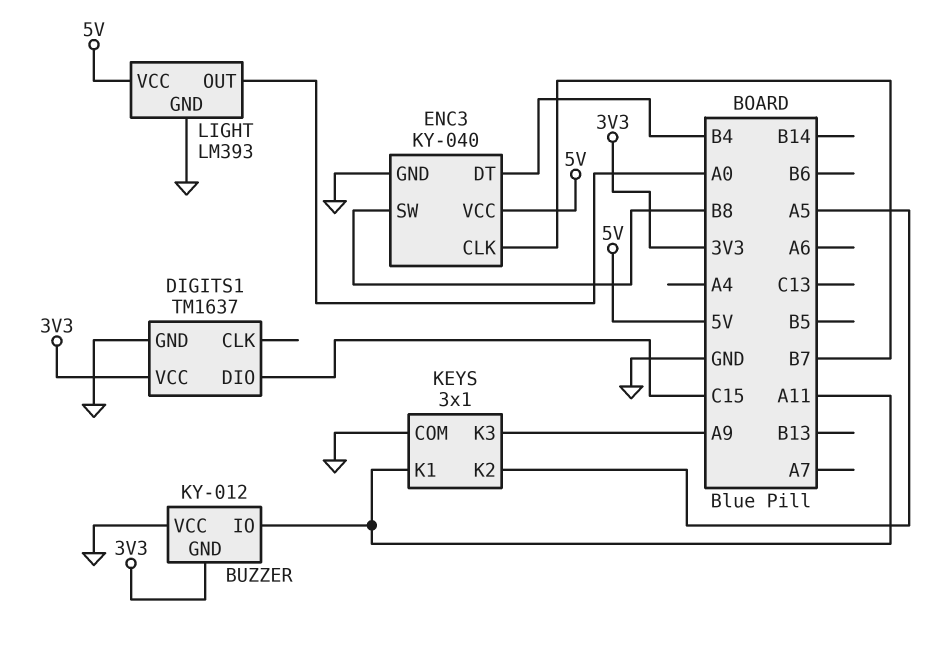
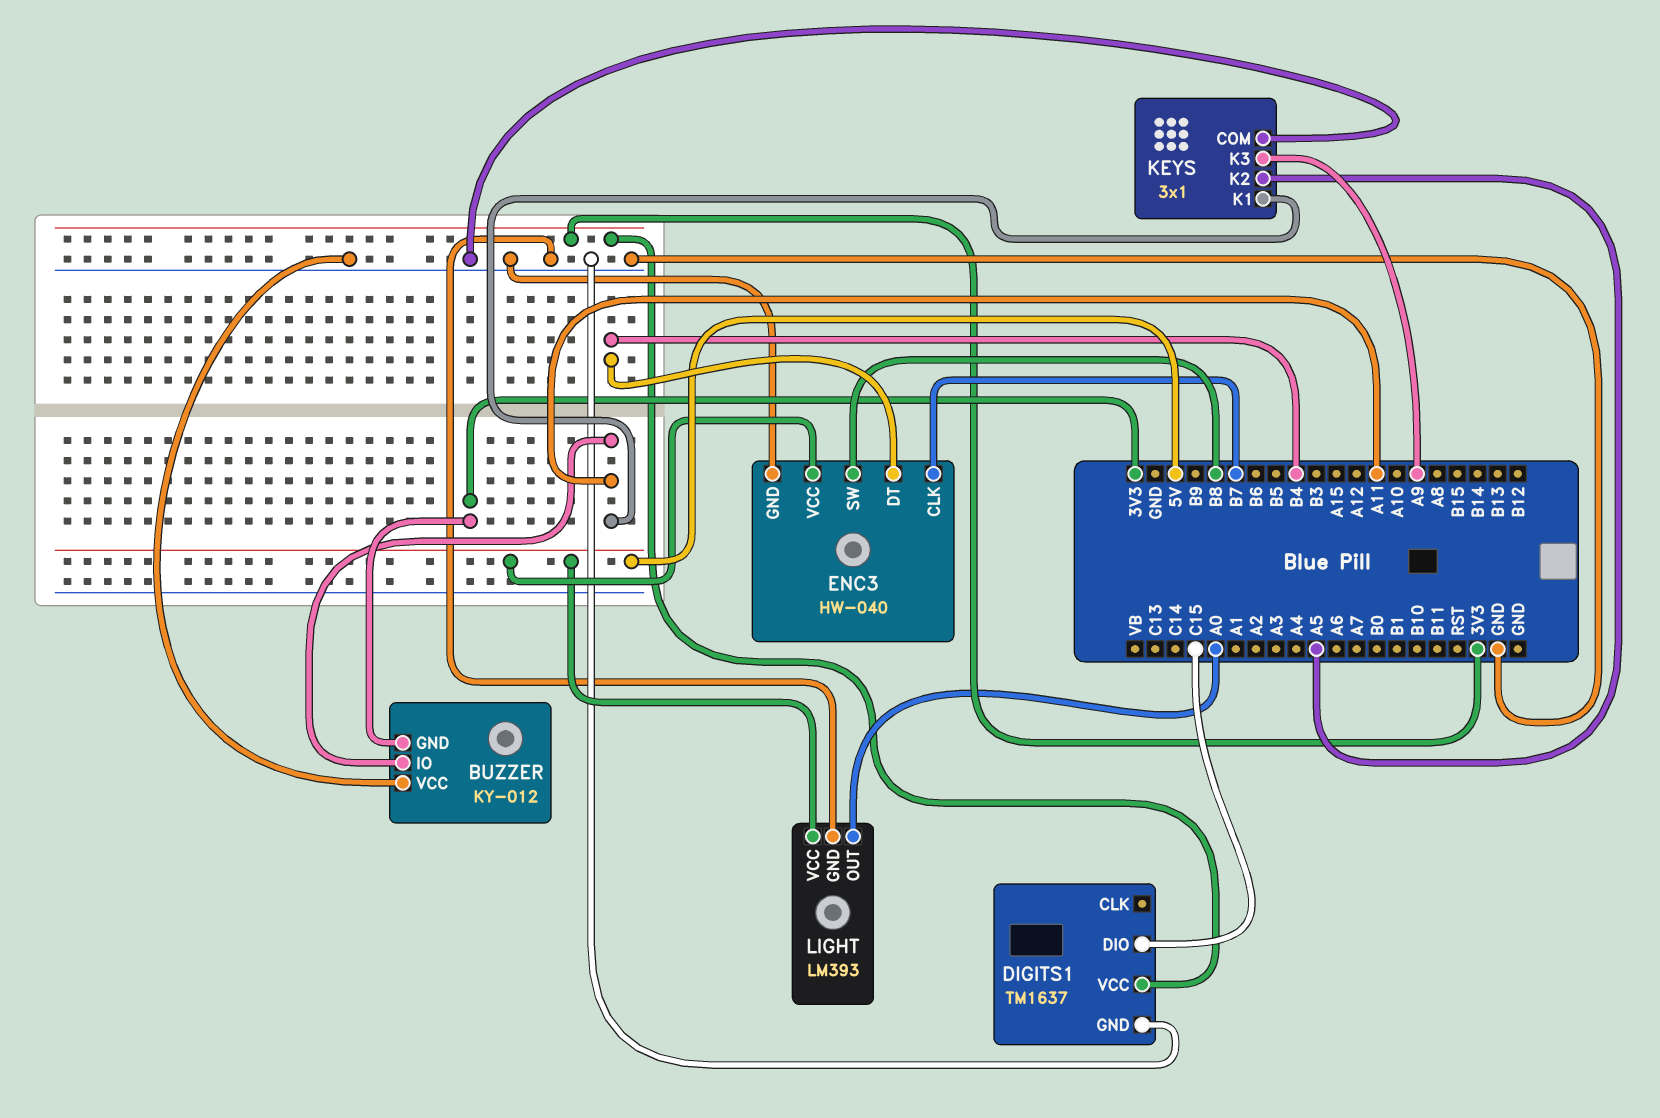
ENC3: KY-040 -> HW-040

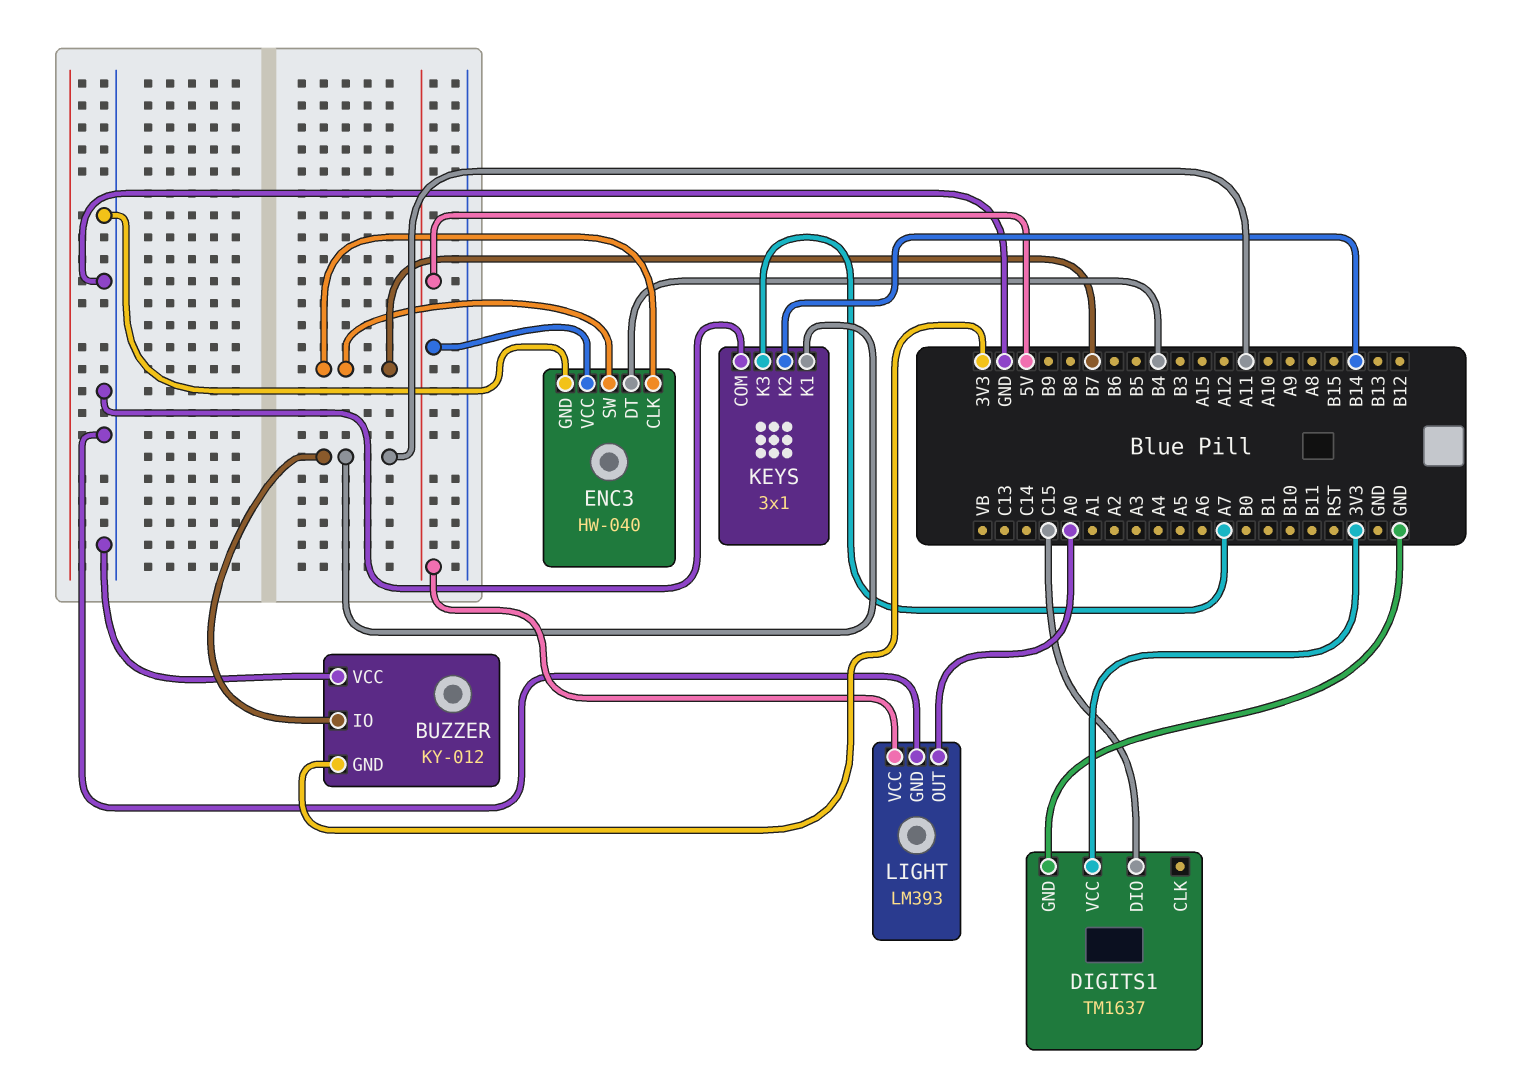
ENC3 pin SW: B8 -> B7
KEYS pin K2: A5 -> B14
KEYS pin K3: A9 -> A7

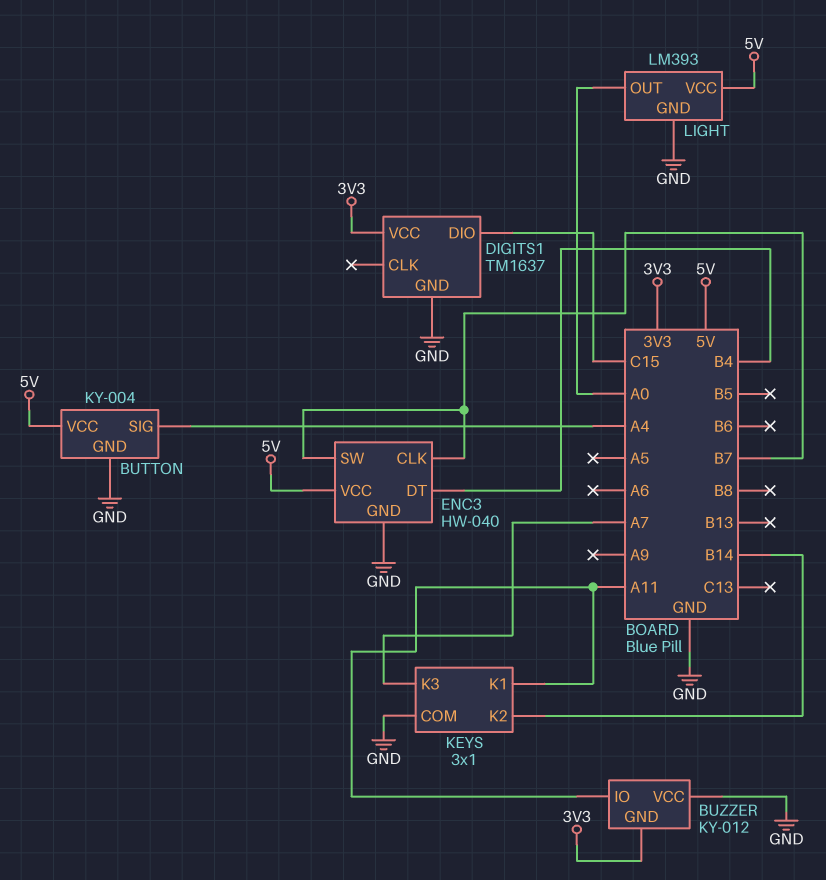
BUTTON: none -> KY-004
BUTTON pin GND: none -> GND
BUTTON pin SIG: none -> A4
BUTTON pin VCC: none -> 5V

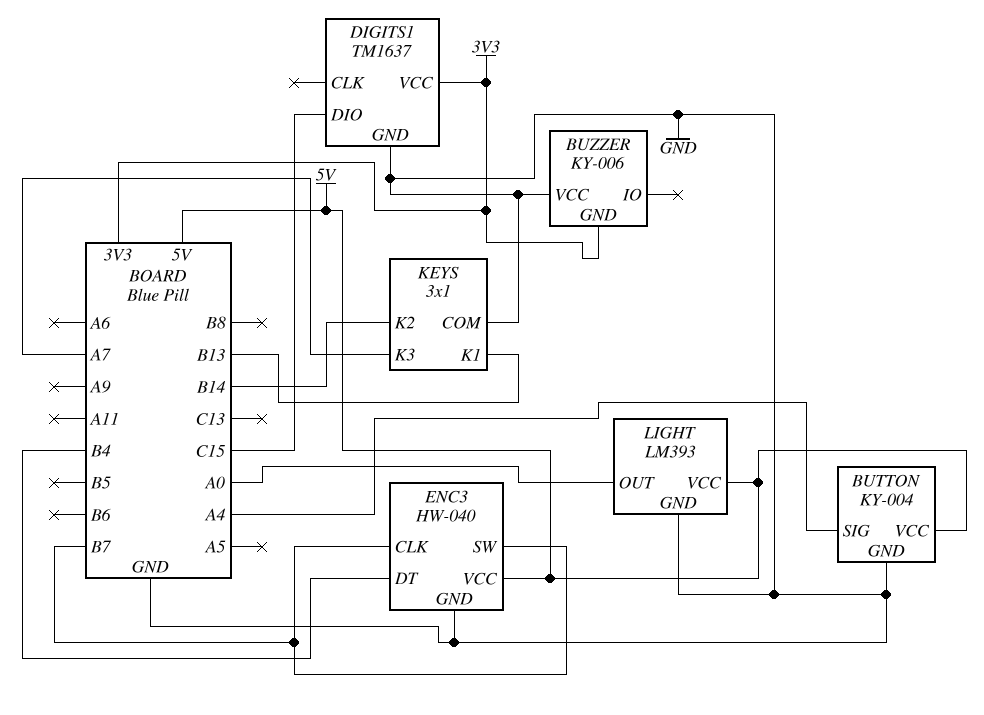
BUZZER: KY-012 -> KY-006
BUZZER pin IO: A11 -> none
KEYS pin K1: A11 -> B13

